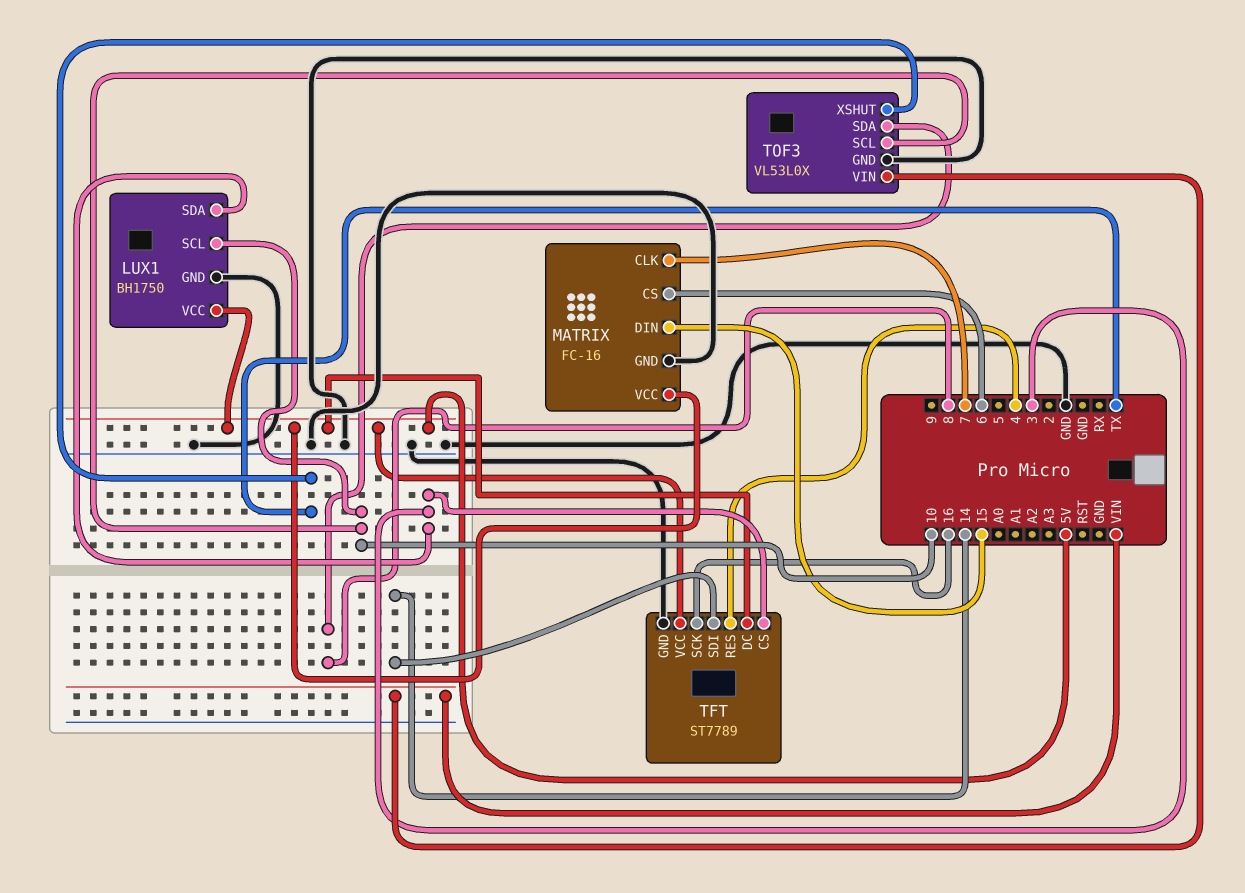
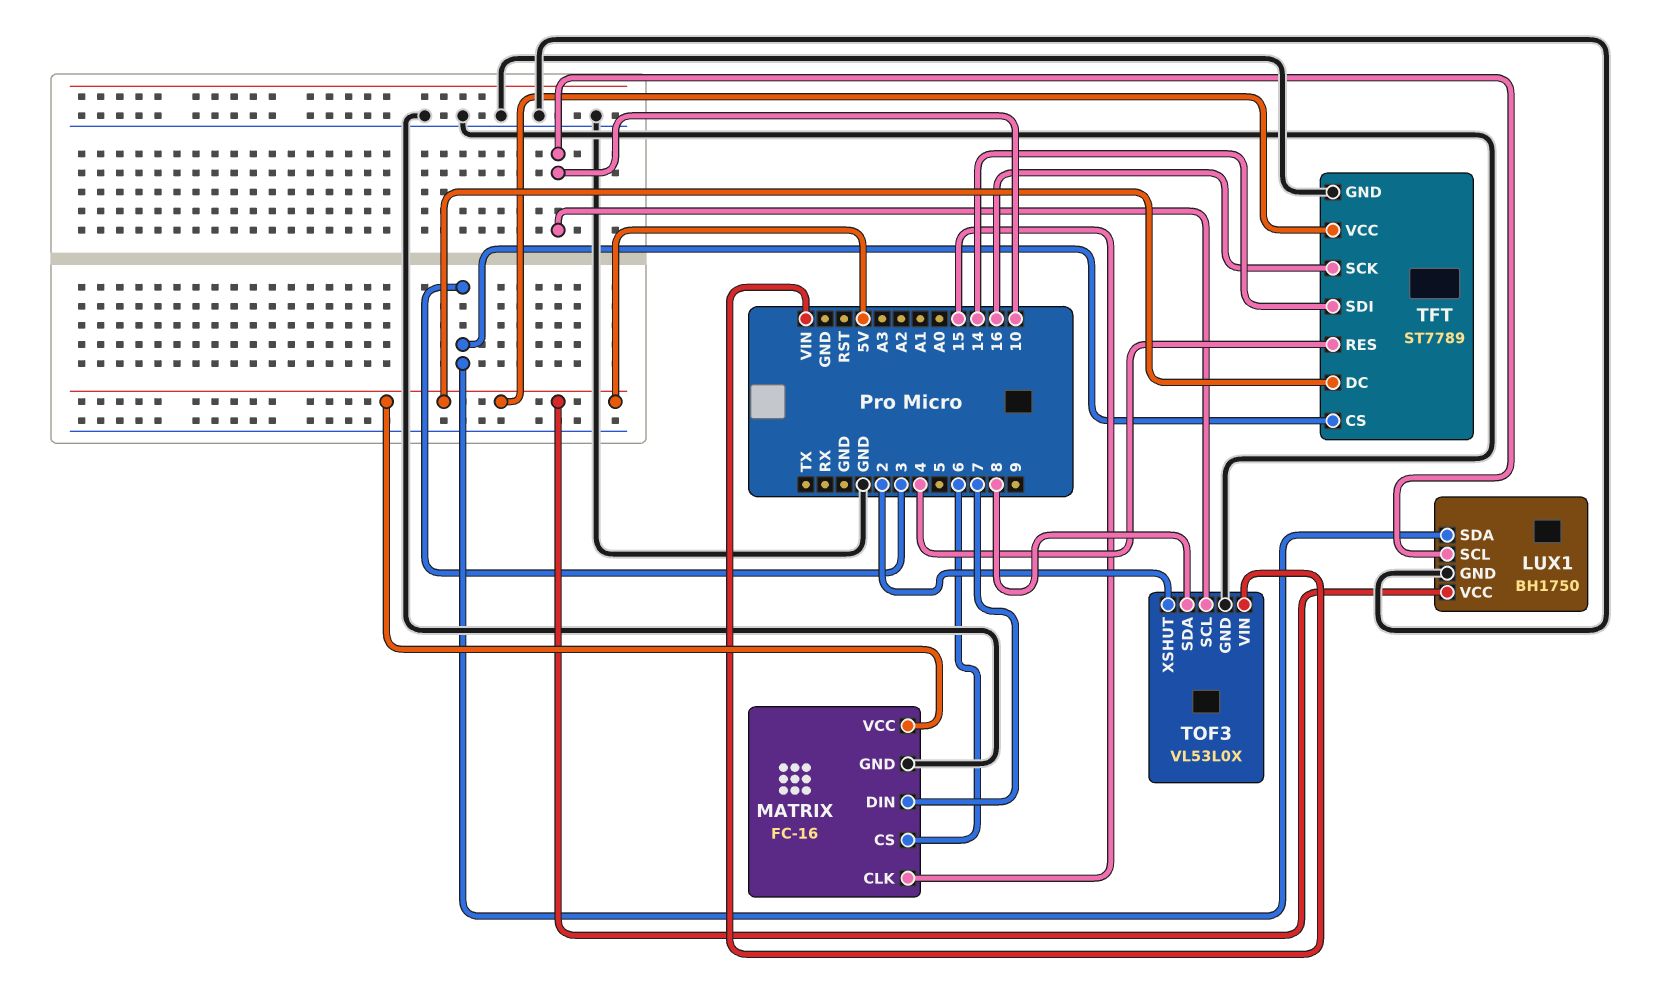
MATRIX pin CLK: 7 -> 15
MATRIX pin DIN: 15 -> 7
TOF3 pin XSHUT: TX -> 2

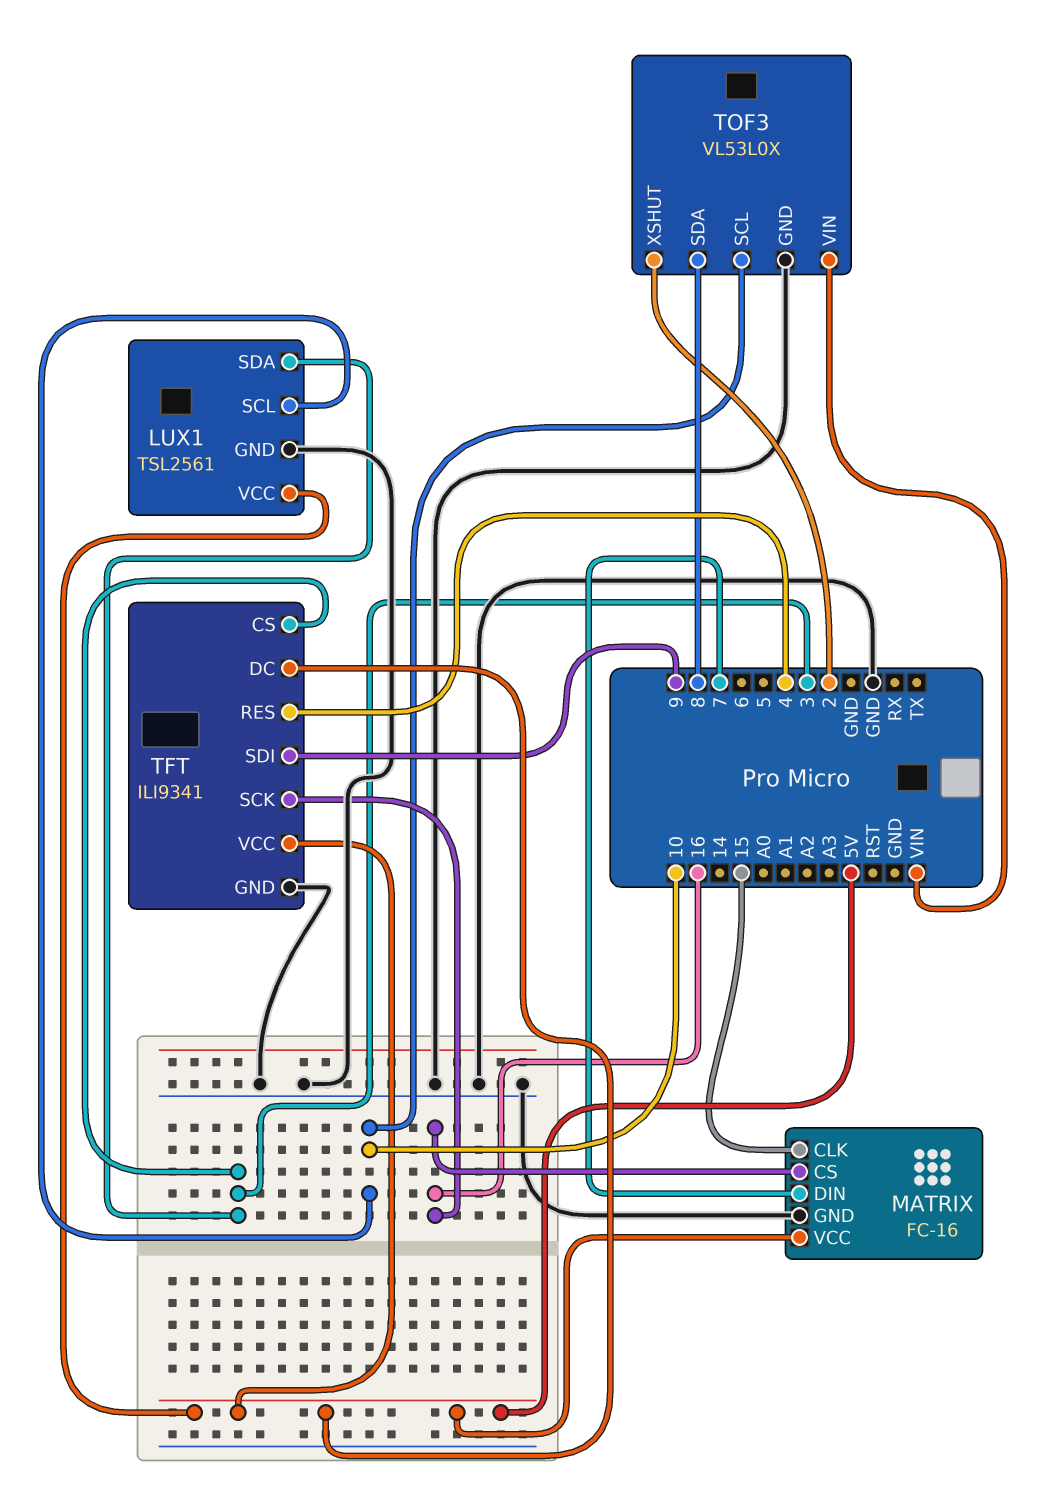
LUX1: BH1750 -> TSL2561
MATRIX pin CS: 6 -> 16
TFT: ST7789 -> ILI9341
TFT pin SDI: 14 -> 9

